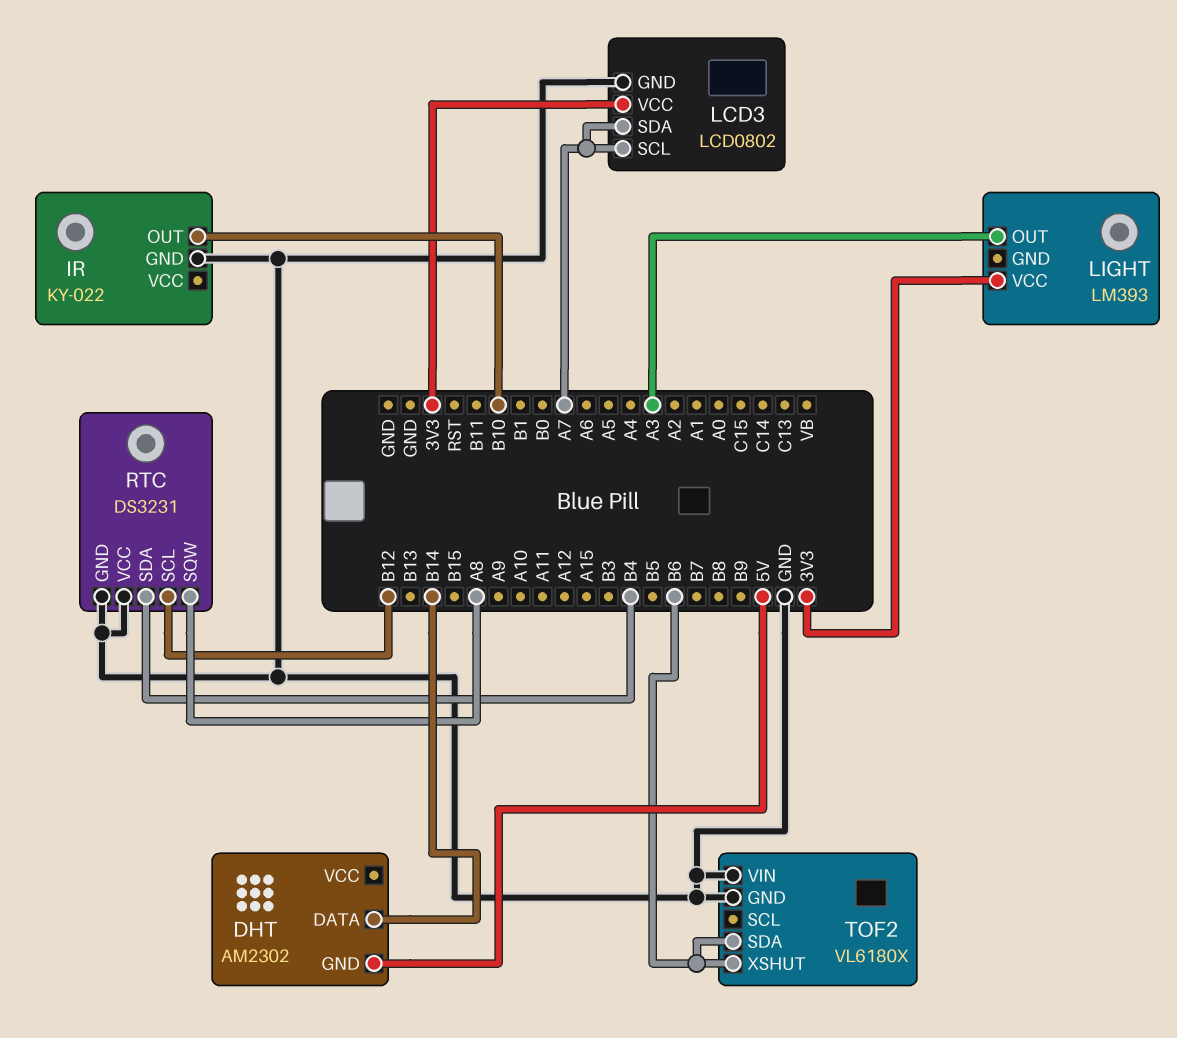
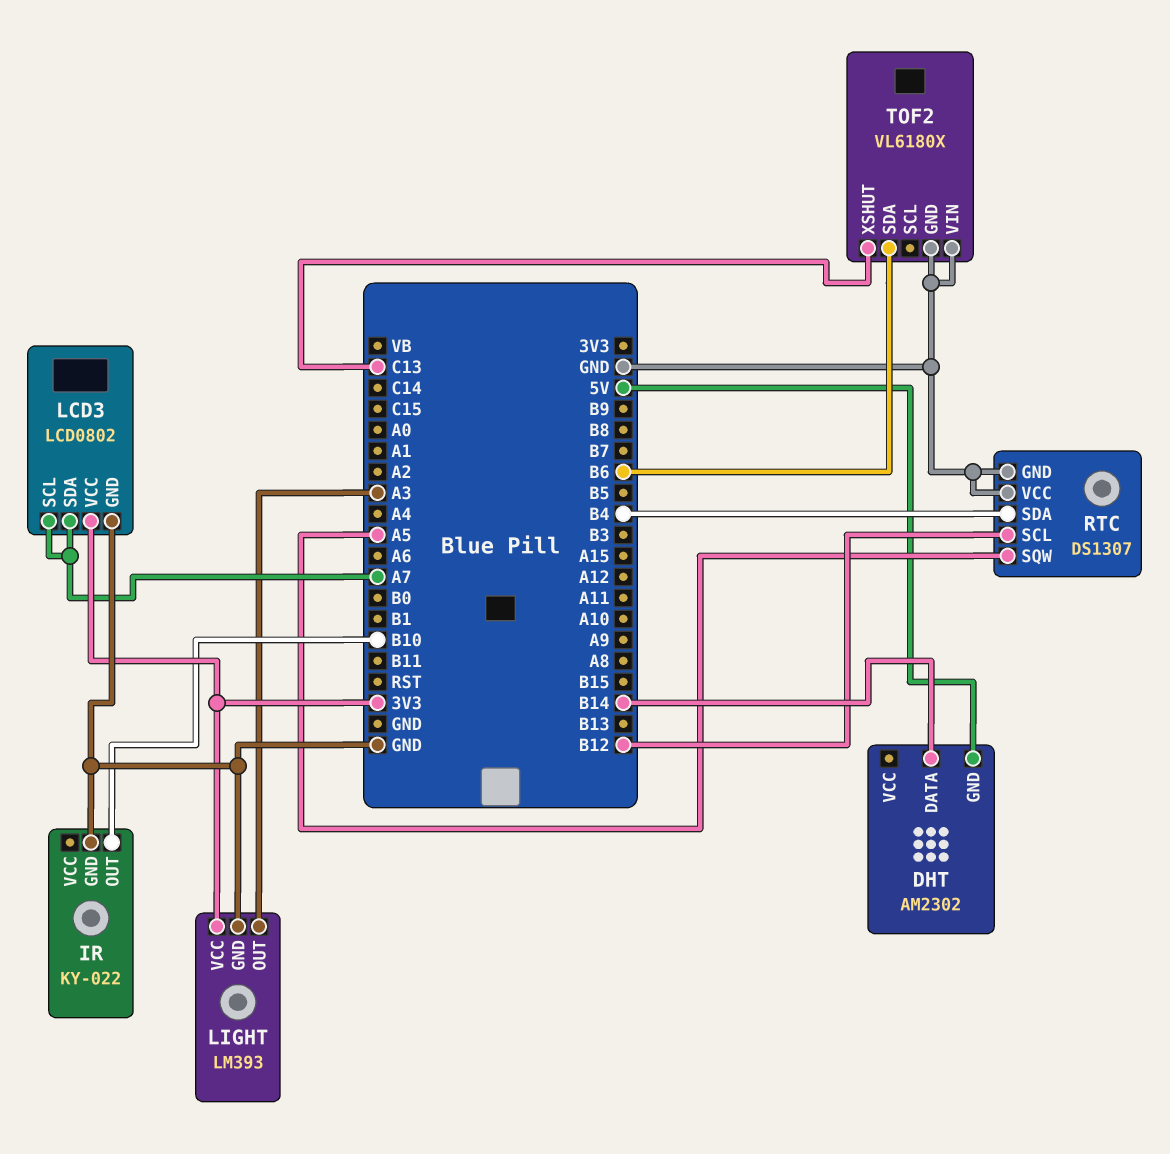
LIGHT pin GND: none -> GND
RTC: DS3231 -> DS1307
RTC pin SQW: A8 -> A5
TOF2 pin XSHUT: B6 -> C13

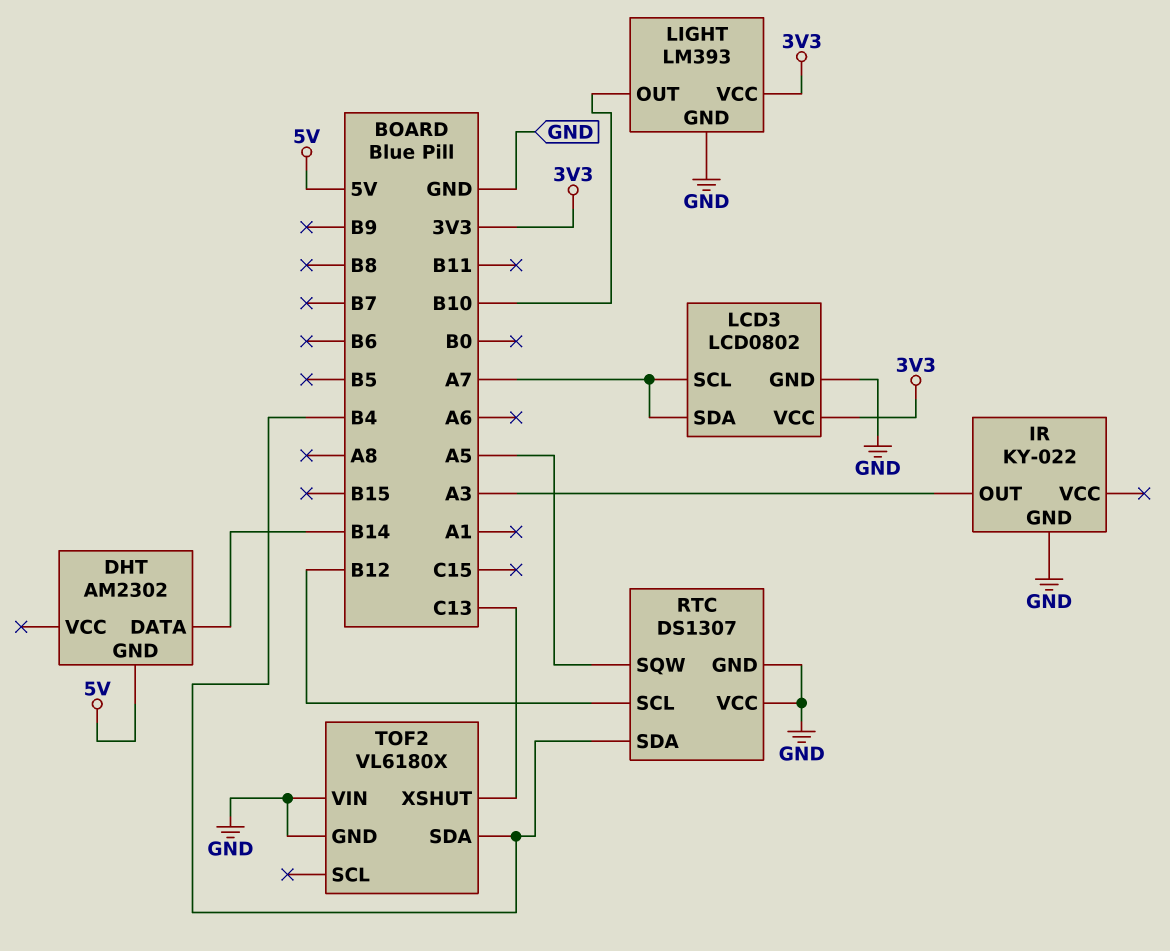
IR pin OUT: B10 -> A3
LIGHT pin OUT: A3 -> B10
TOF2 pin SDA: B6 -> B4

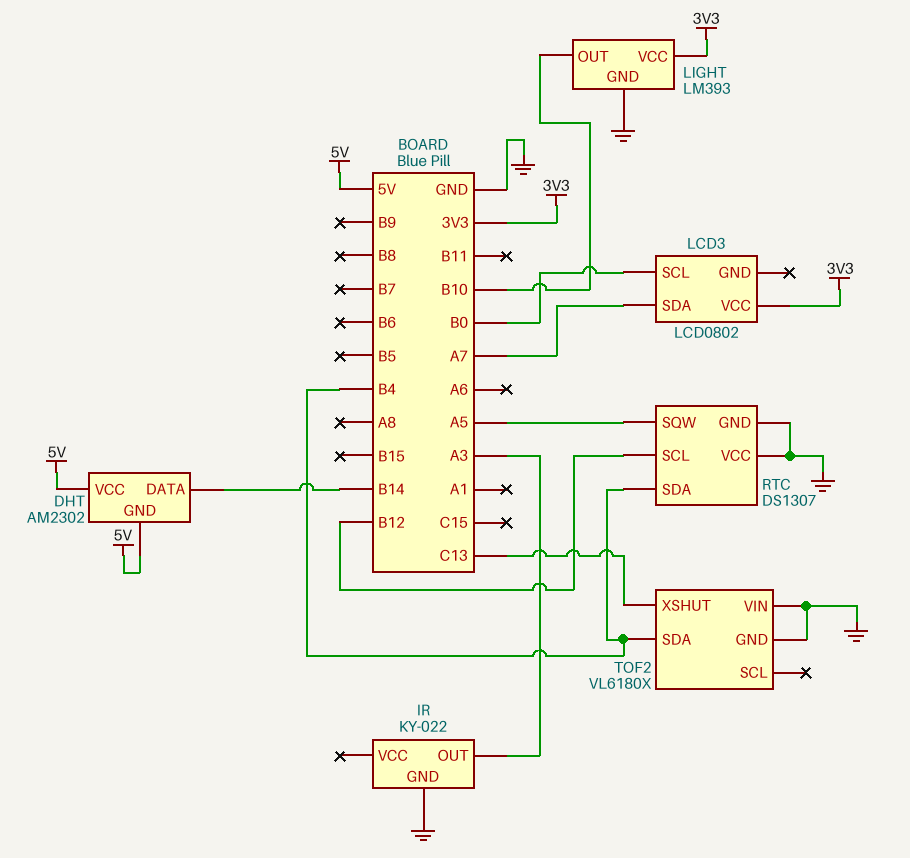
DHT pin VCC: none -> 5V
LCD3 pin GND: GND -> none
LCD3 pin SCL: A7 -> B0

